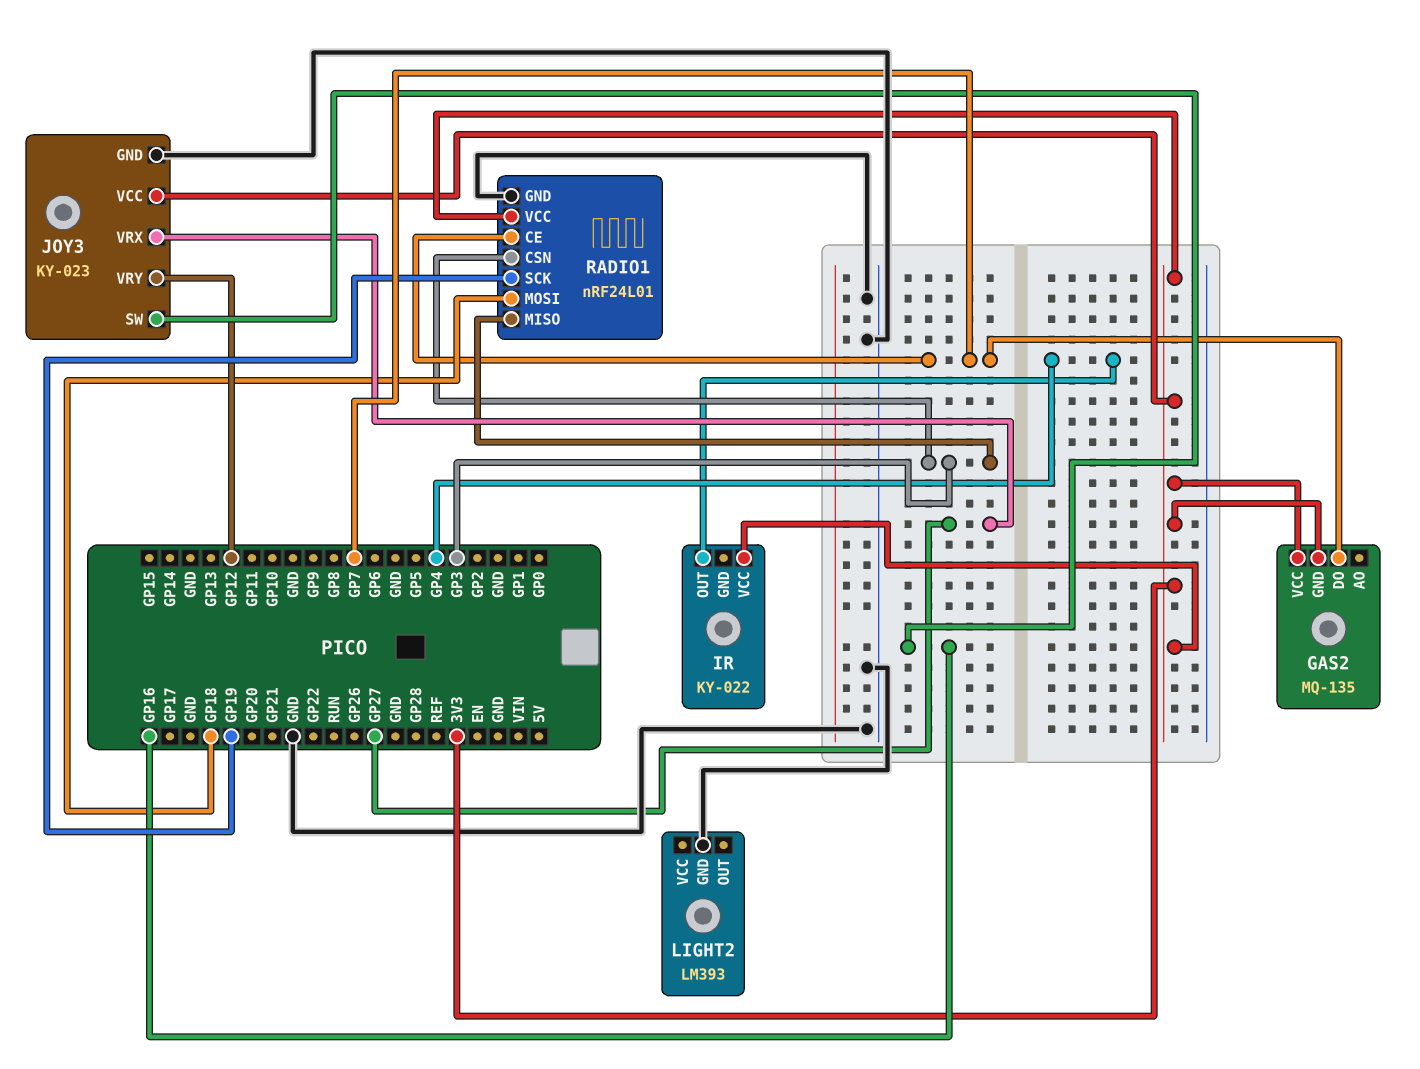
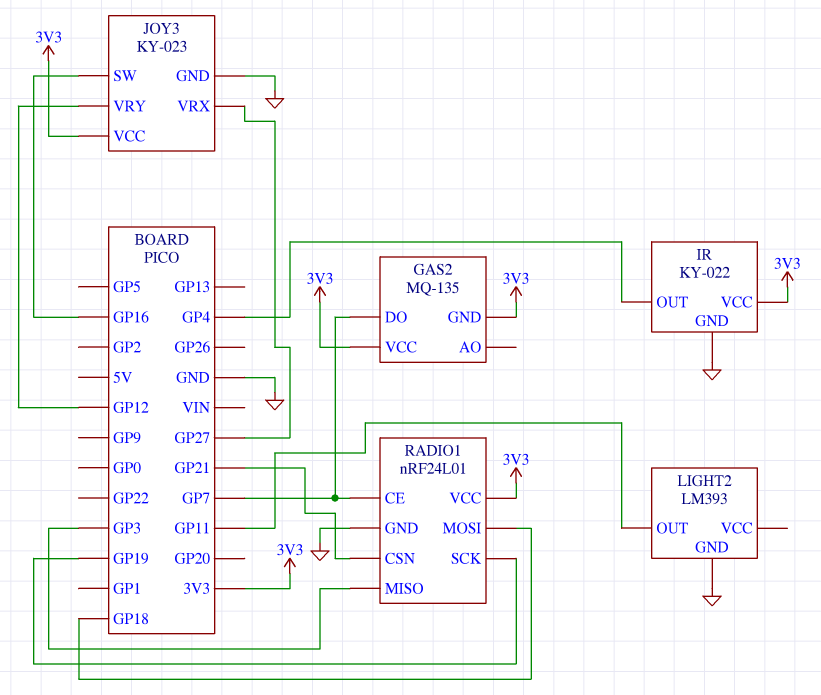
IR pin GND: none -> GND
LIGHT2 pin OUT: none -> GP11
RADIO1 pin CSN: GP3 -> GP21

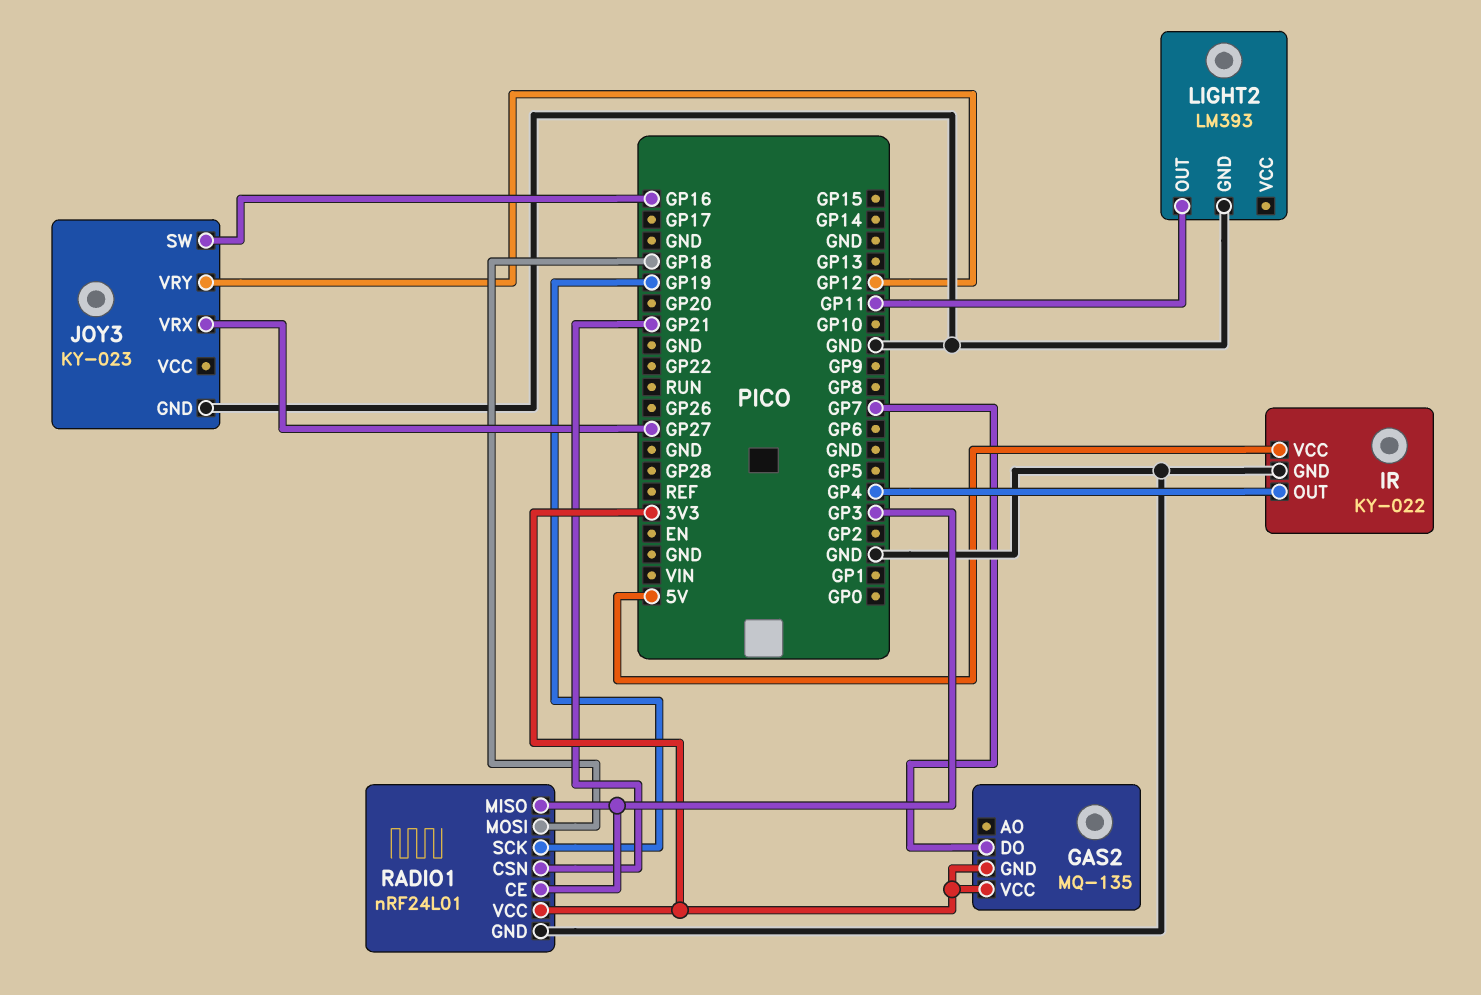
IR pin VCC: 3V3 -> 5V
JOY3 pin VCC: 3V3 -> none
RADIO1 pin CE: GP7 -> GP3

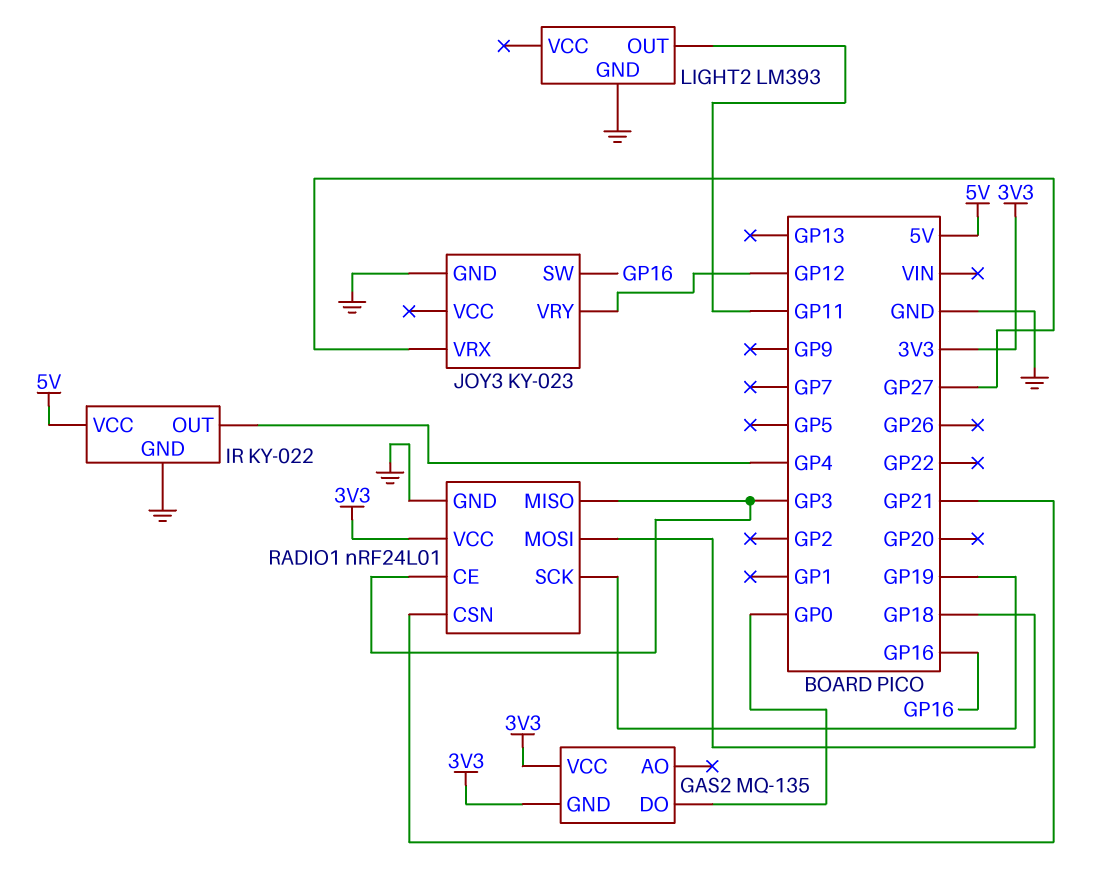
GAS2 pin DO: GP7 -> GP0

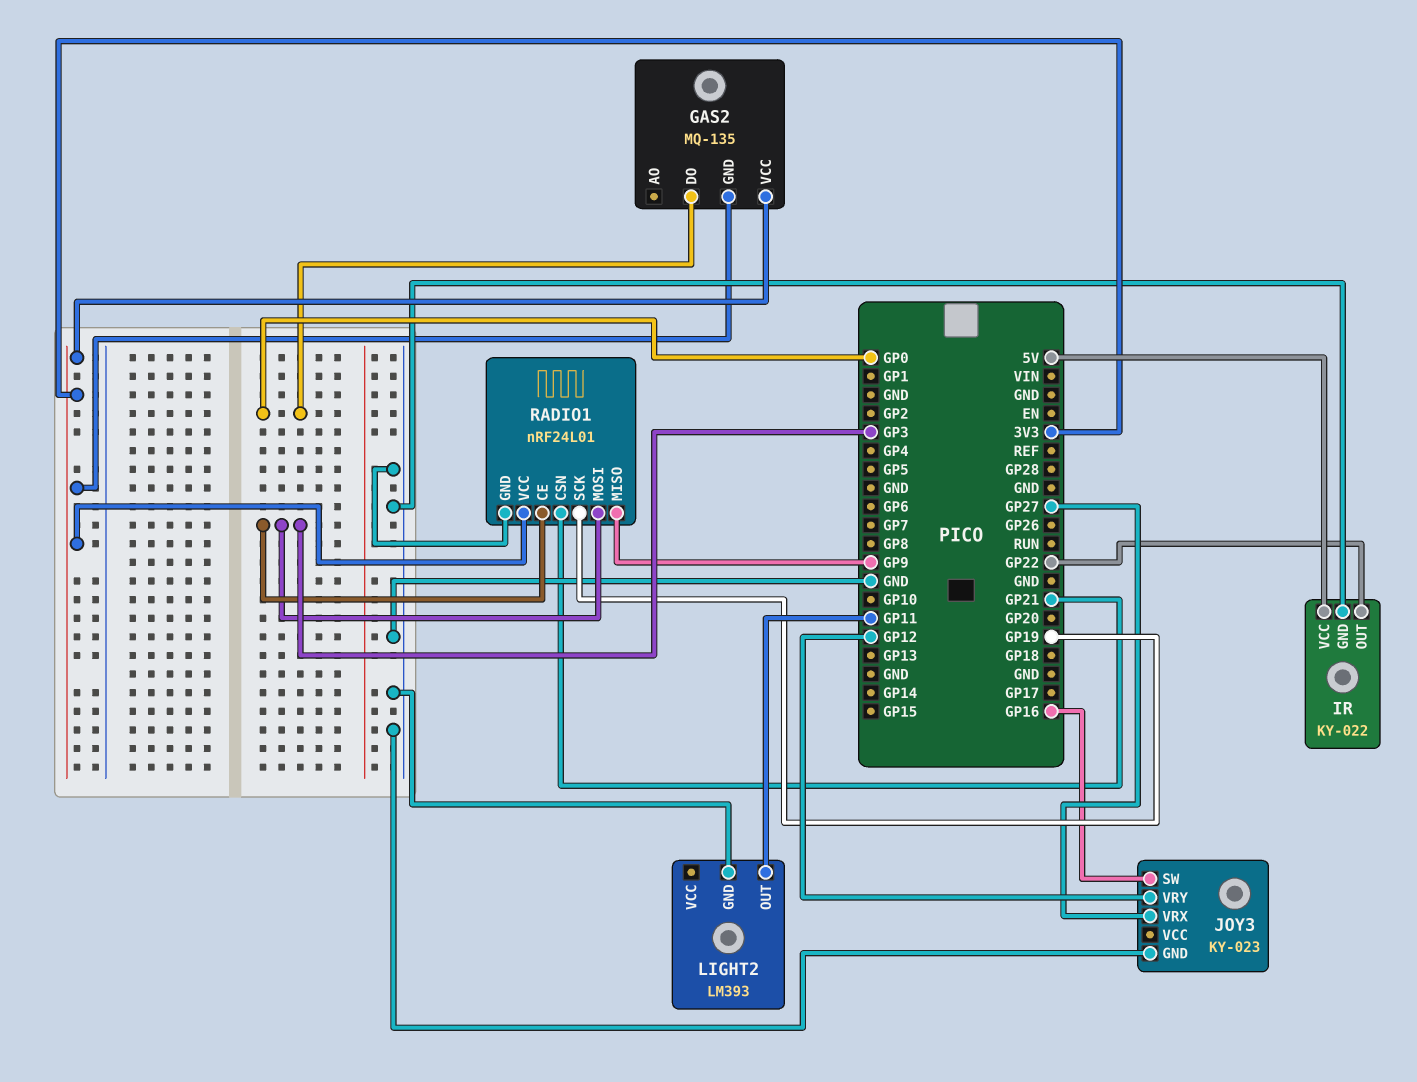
IR pin OUT: GP4 -> GP22
RADIO1 pin MISO: GP3 -> GP9
RADIO1 pin MOSI: GP18 -> GP3

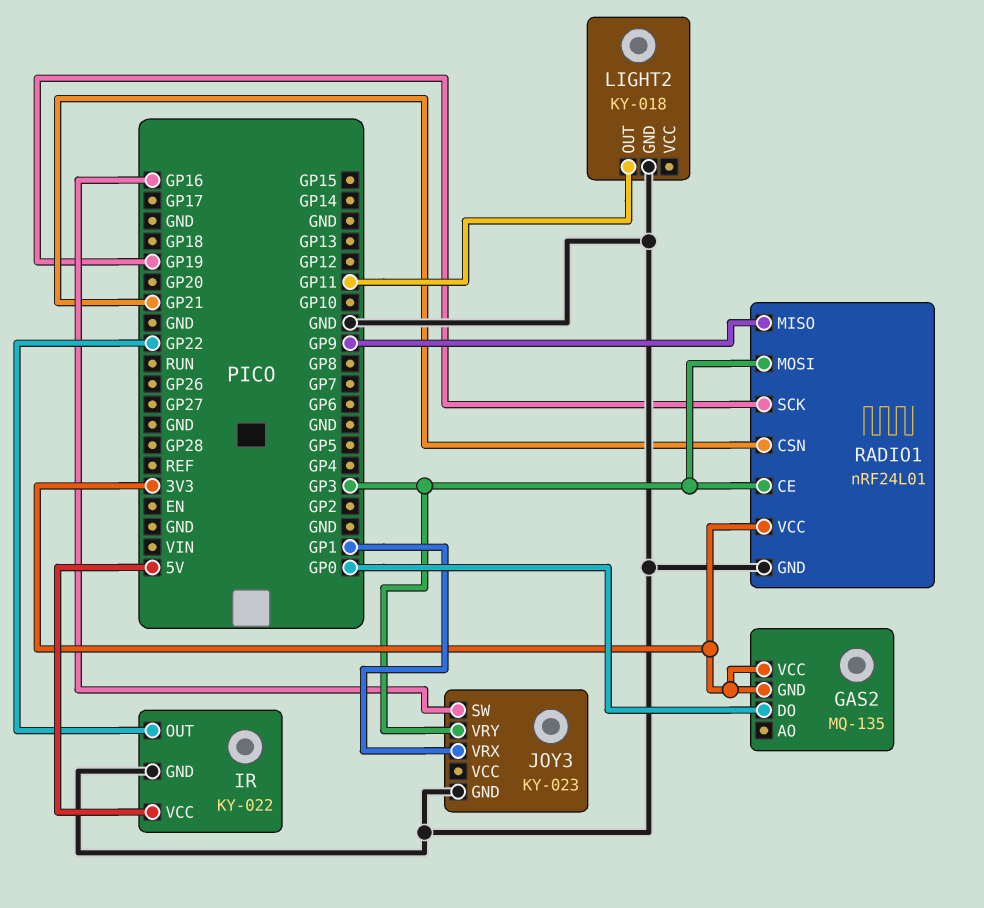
JOY3 pin VRX: GP27 -> GP1
JOY3 pin VRY: GP12 -> GP3
LIGHT2: LM393 -> KY-018

